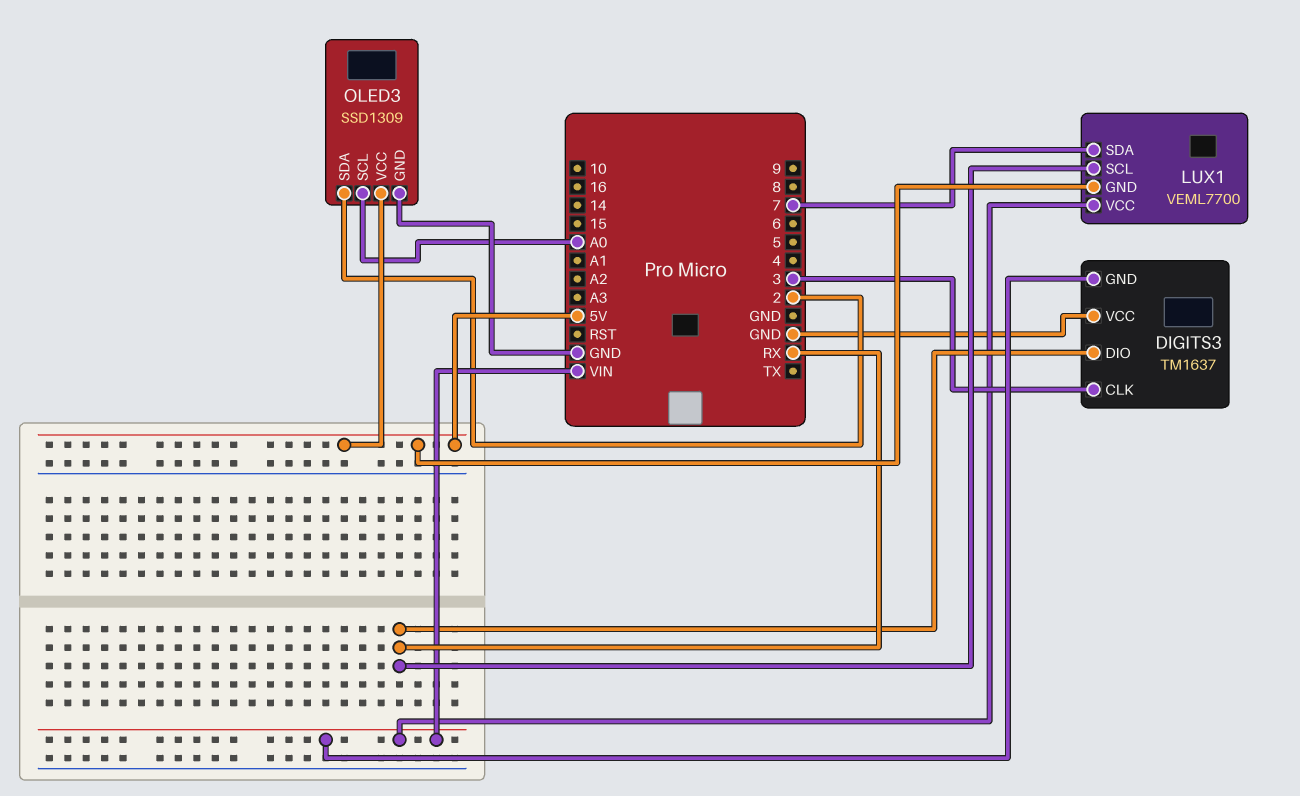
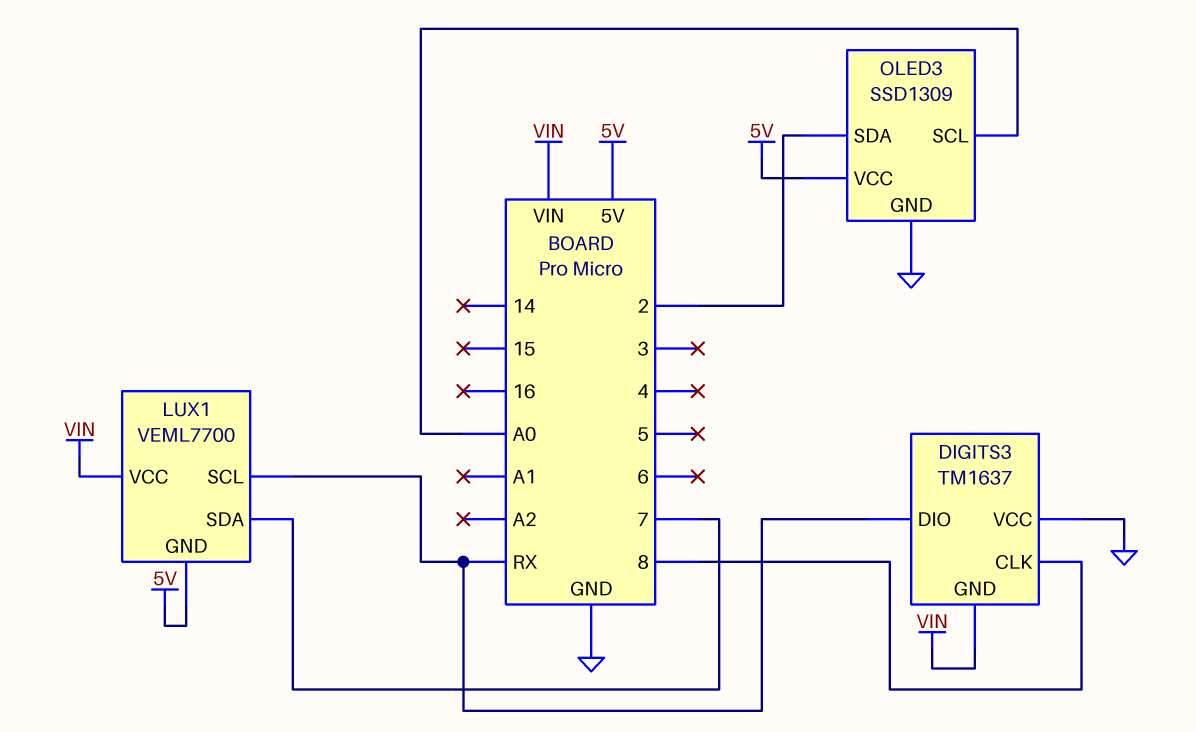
DIGITS3 pin CLK: 3 -> 8

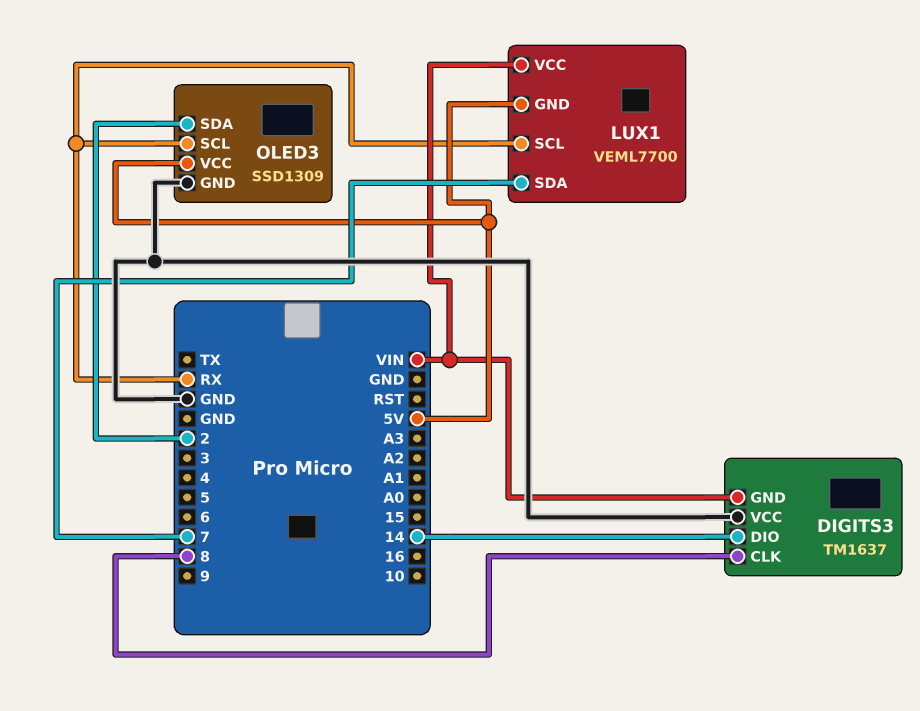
DIGITS3 pin DIO: RX -> 14
OLED3 pin SCL: A0 -> RX

